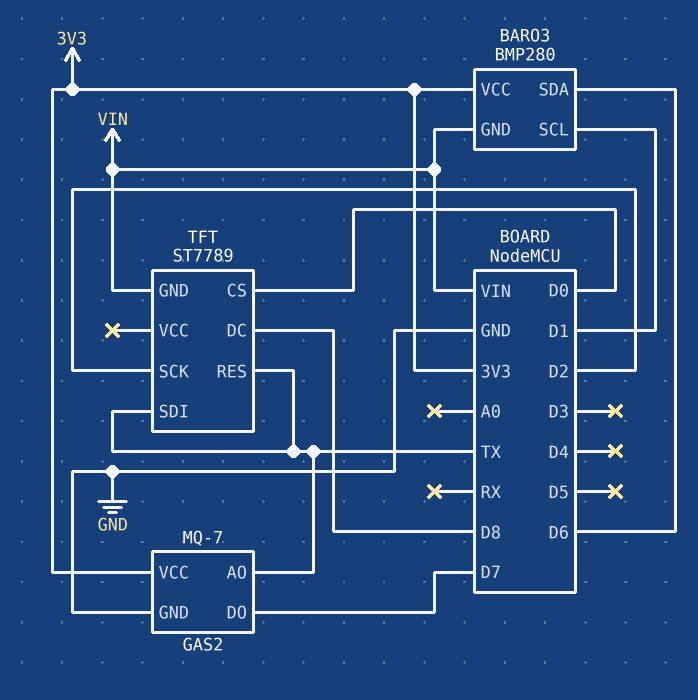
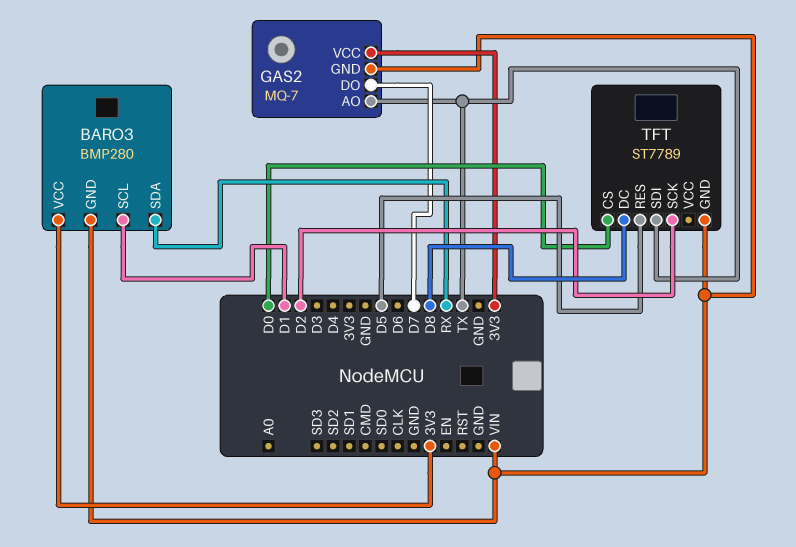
BARO3 pin SDA: D6 -> RX
GAS2 pin GND: GND -> VIN
TFT pin RES: TX -> D5

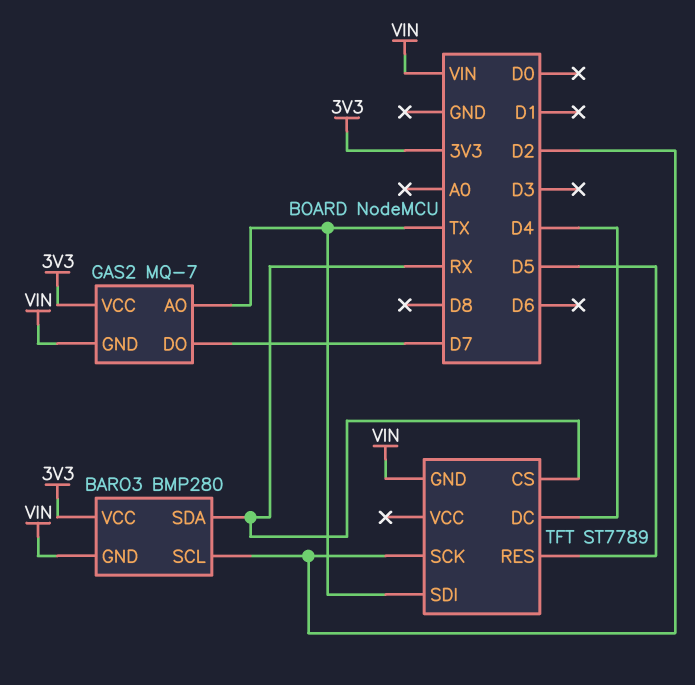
BARO3 pin SCL: D1 -> D2
TFT pin CS: D0 -> RX
TFT pin DC: D8 -> D4

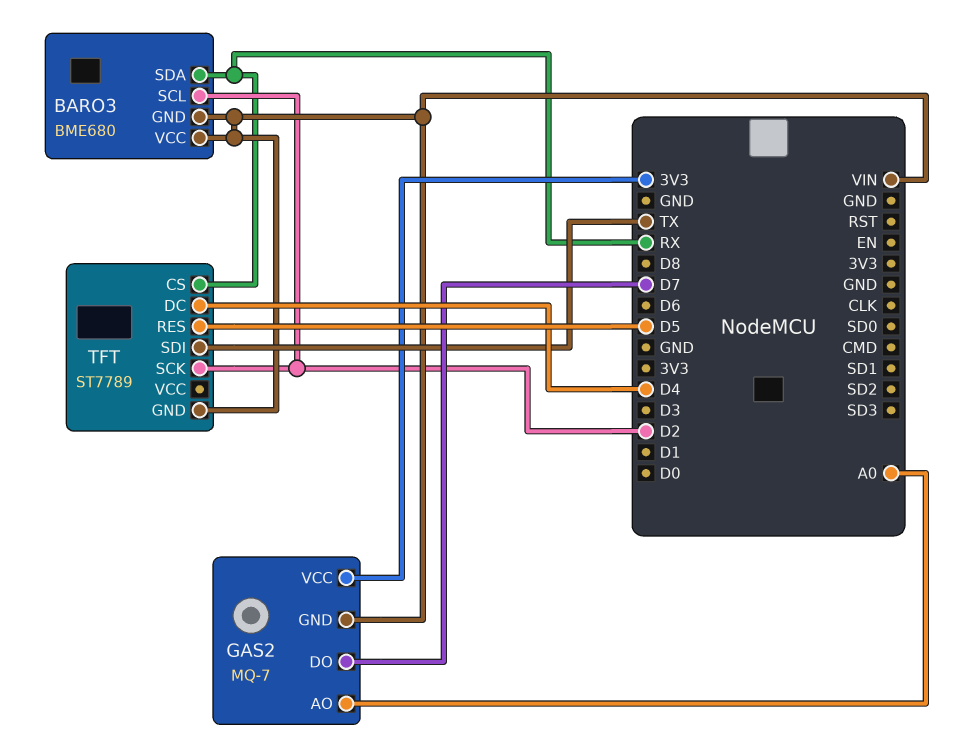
BARO3: BMP280 -> BME680
BARO3 pin VCC: 3V3 -> VIN
GAS2 pin AO: TX -> A0

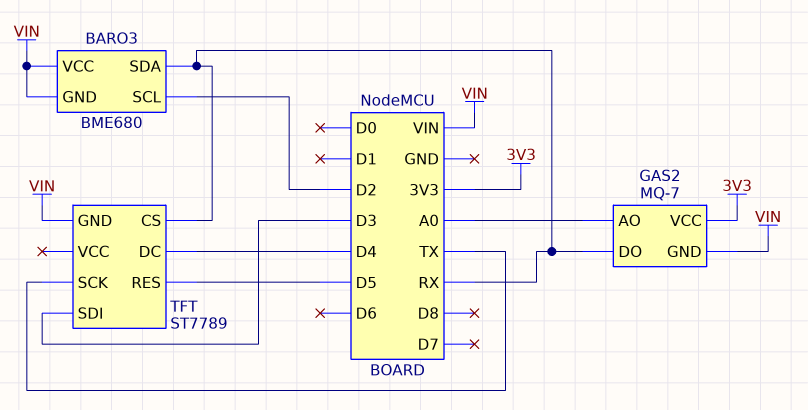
GAS2 pin DO: D7 -> RX
TFT pin SCK: D2 -> TX
TFT pin SDI: TX -> D3

